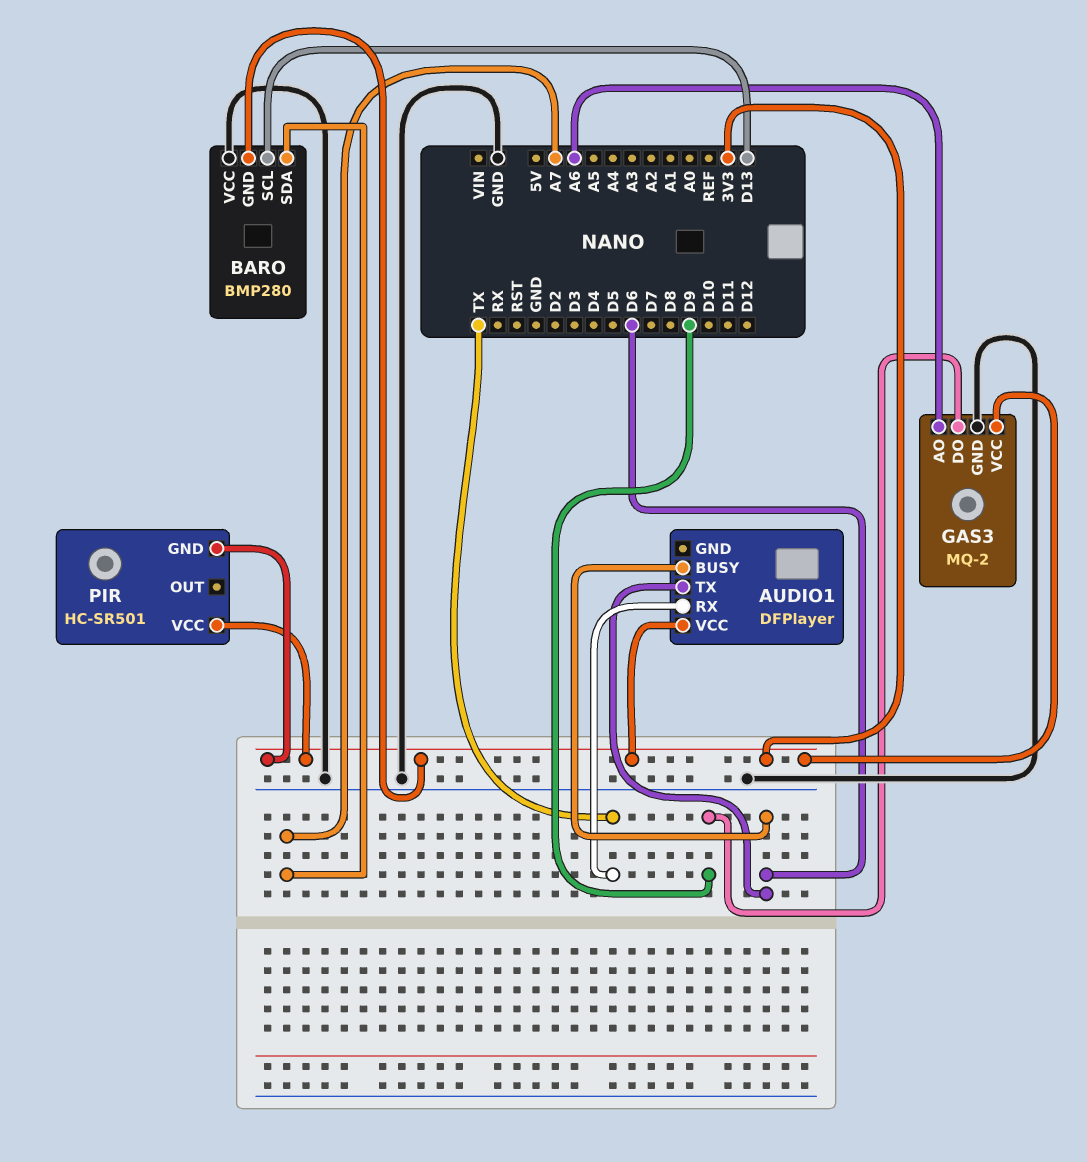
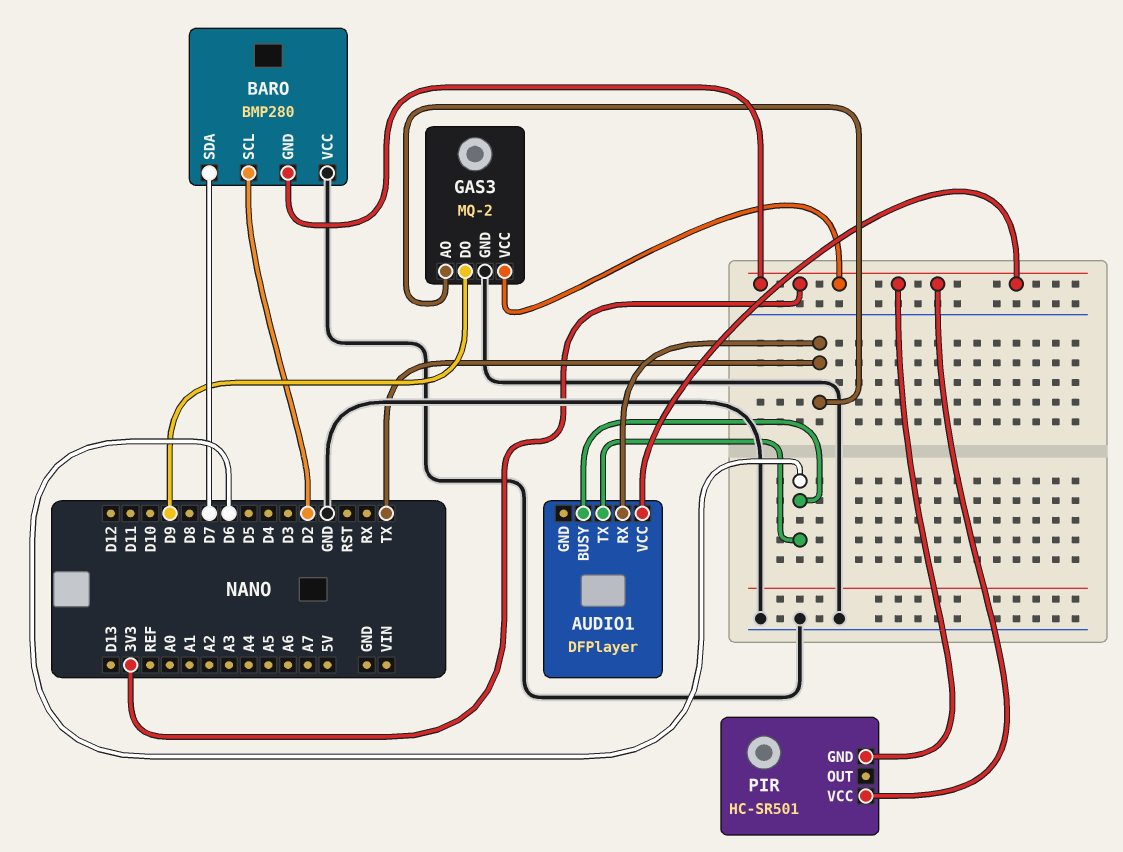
BARO pin SCL: D13 -> D2
BARO pin SDA: A7 -> D7
GAS3 pin AO: A6 -> TX

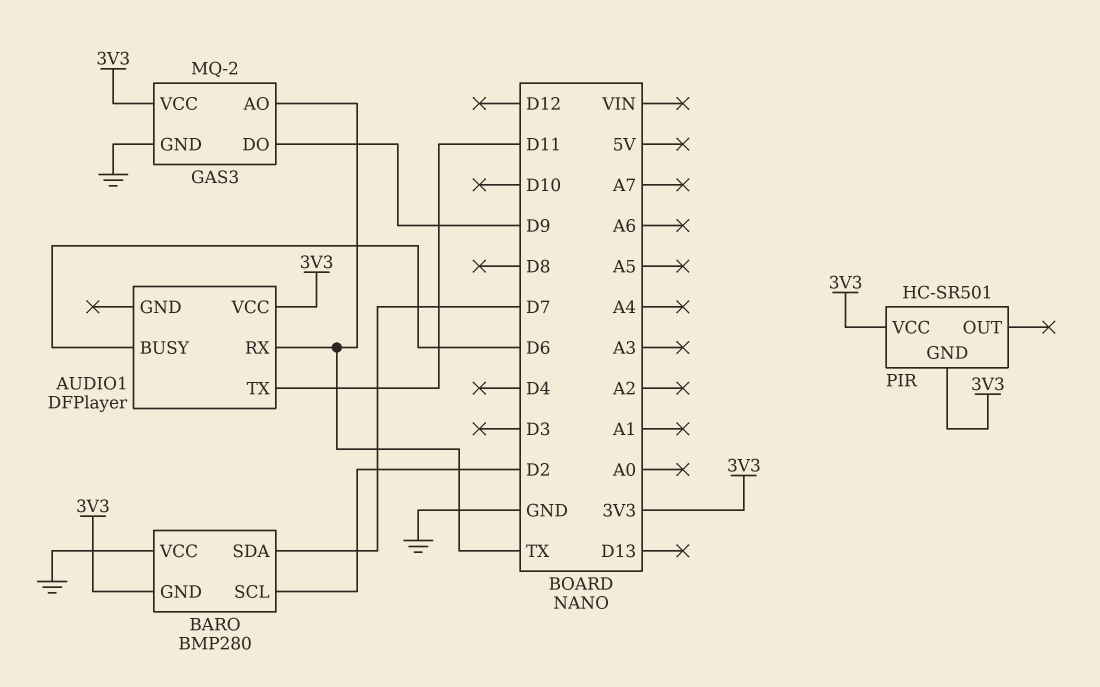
AUDIO1 pin TX: D6 -> D11

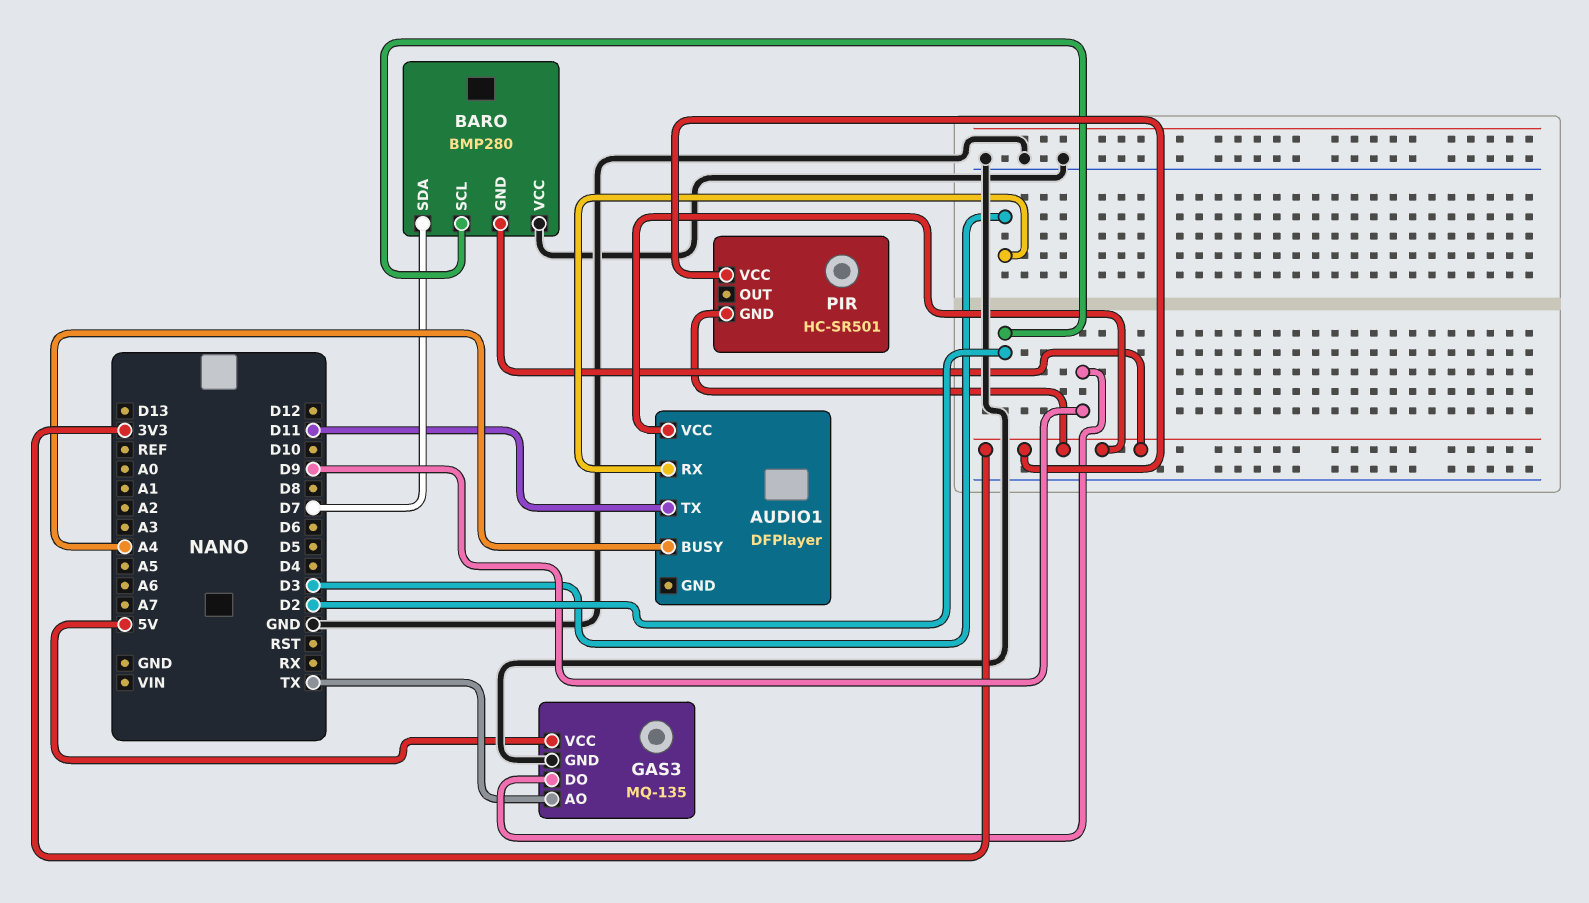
AUDIO1 pin BUSY: D6 -> A4
AUDIO1 pin RX: TX -> D3
GAS3: MQ-2 -> MQ-135
GAS3 pin VCC: 3V3 -> 5V

